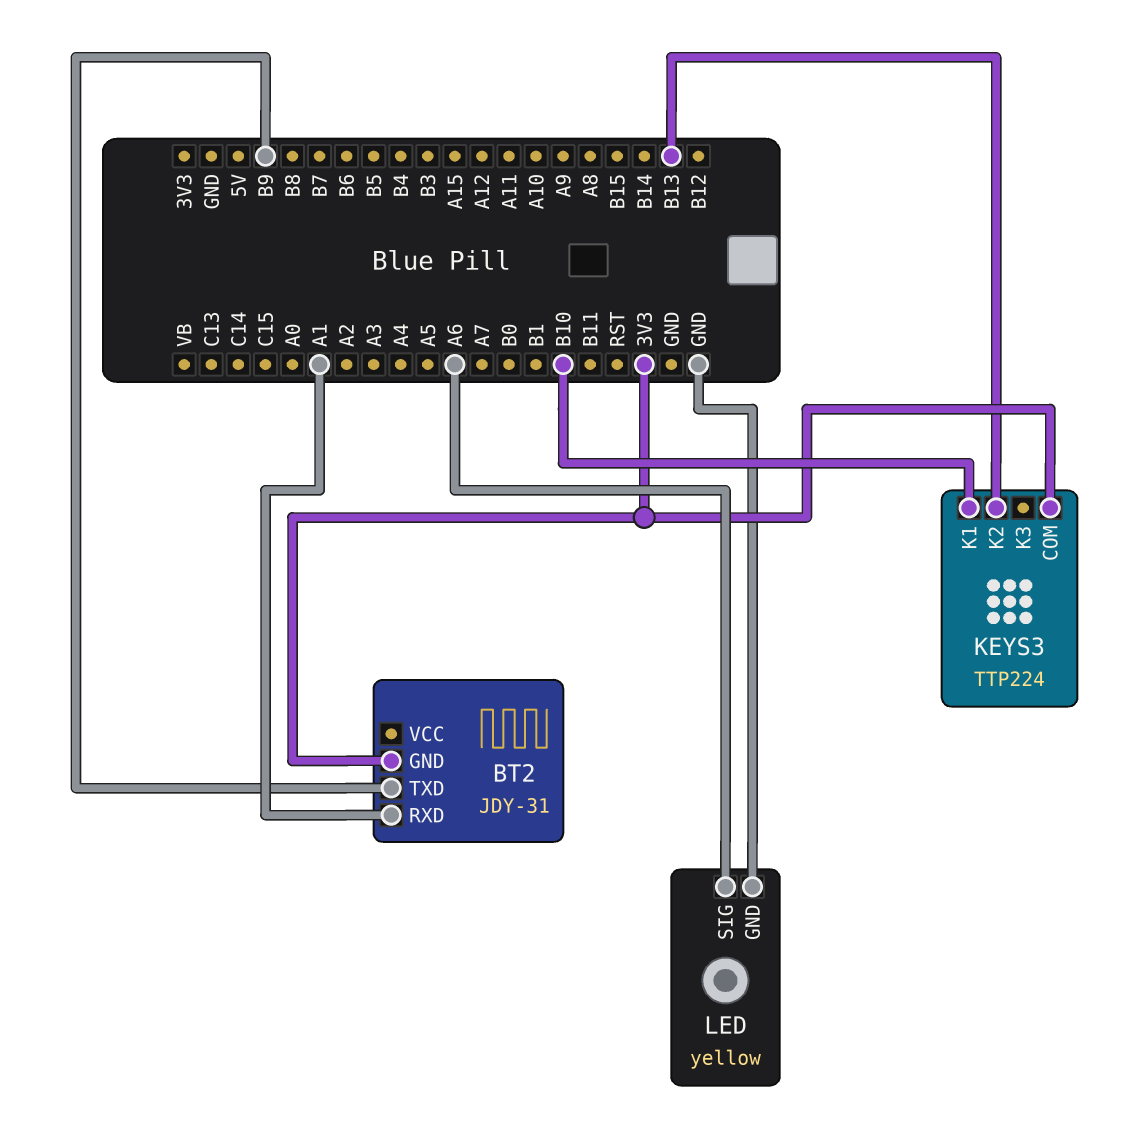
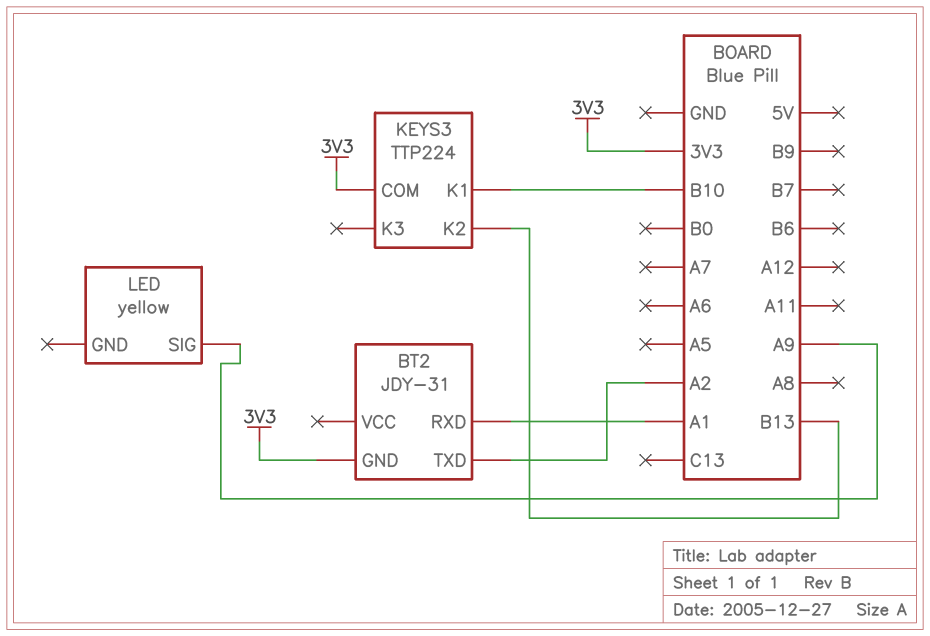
BT2 pin TXD: B9 -> A2
LED pin GND: GND -> none
LED pin SIG: A6 -> A9

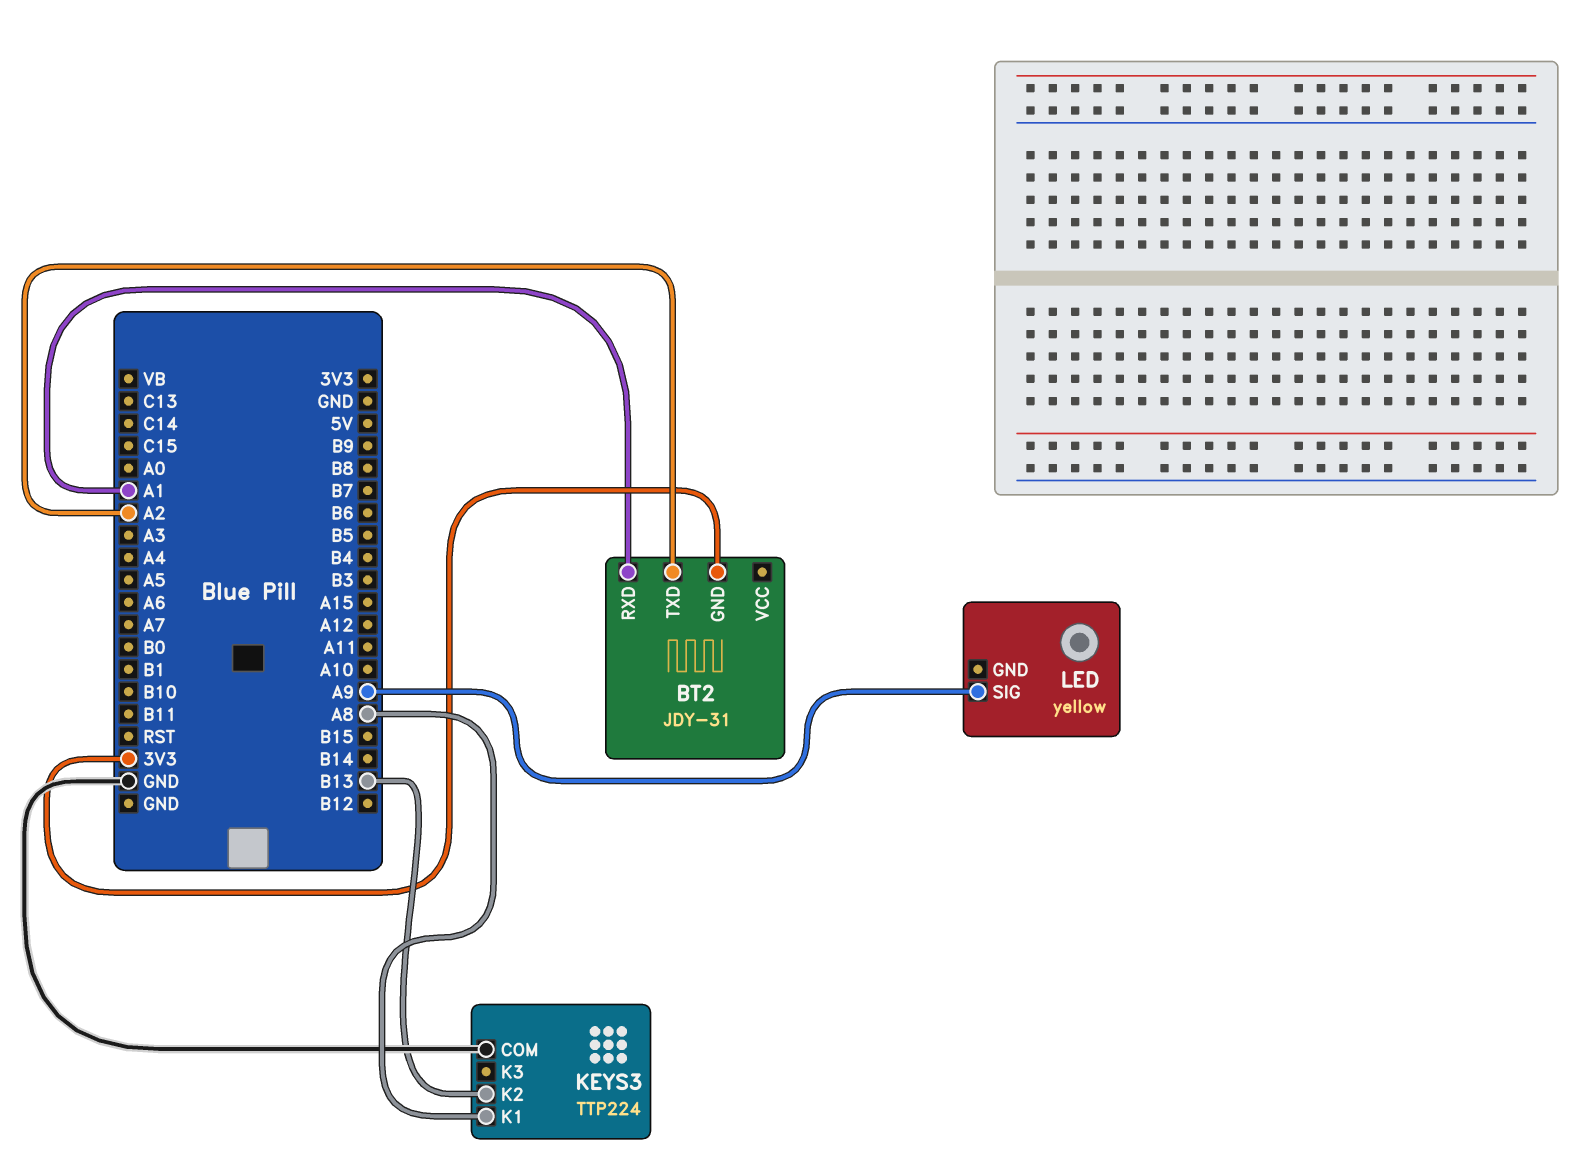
KEYS3 pin COM: 3V3 -> GND
KEYS3 pin K1: B10 -> A8

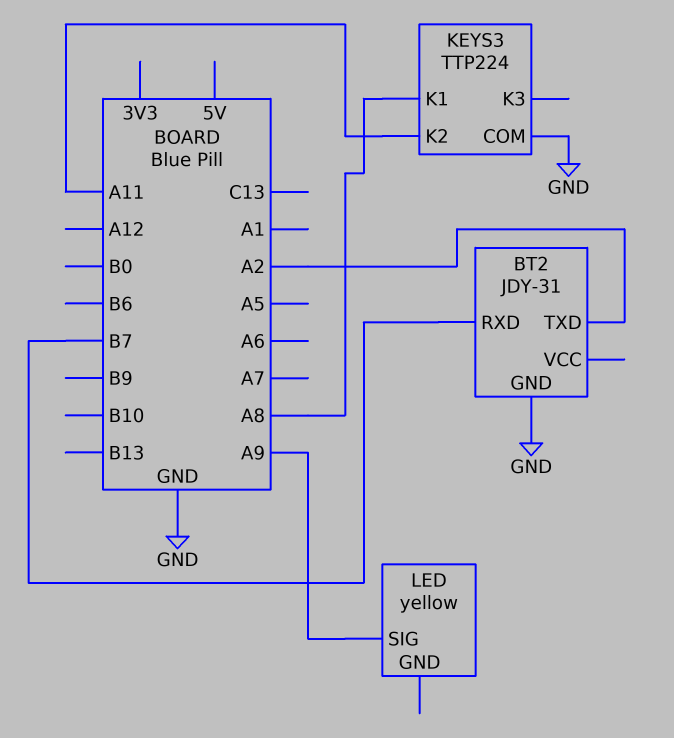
BT2 pin GND: 3V3 -> GND
BT2 pin RXD: A1 -> B7
KEYS3 pin K2: B13 -> A11

